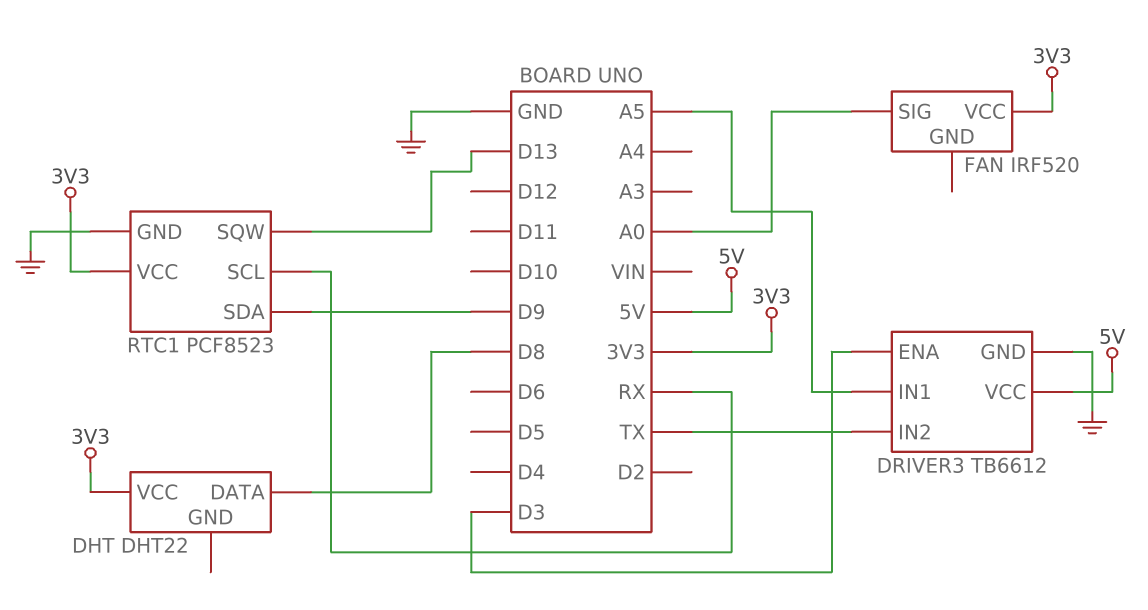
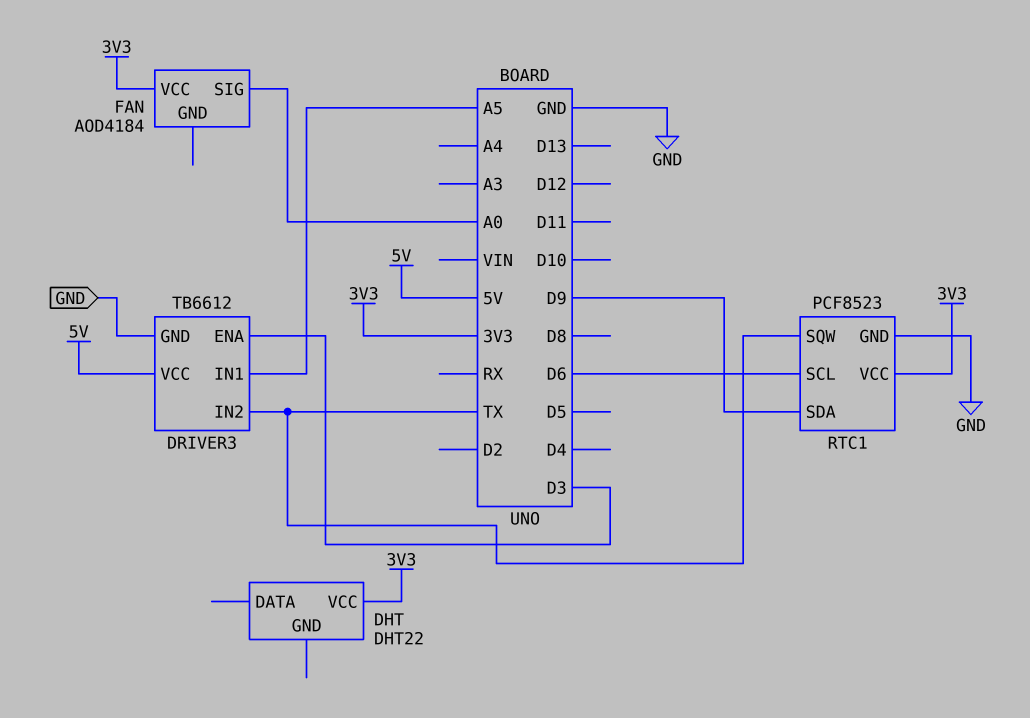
DHT pin DATA: D8 -> none
FAN: IRF520 -> AOD4184
RTC1 pin SCL: RX -> D6
RTC1 pin SQW: D13 -> TX

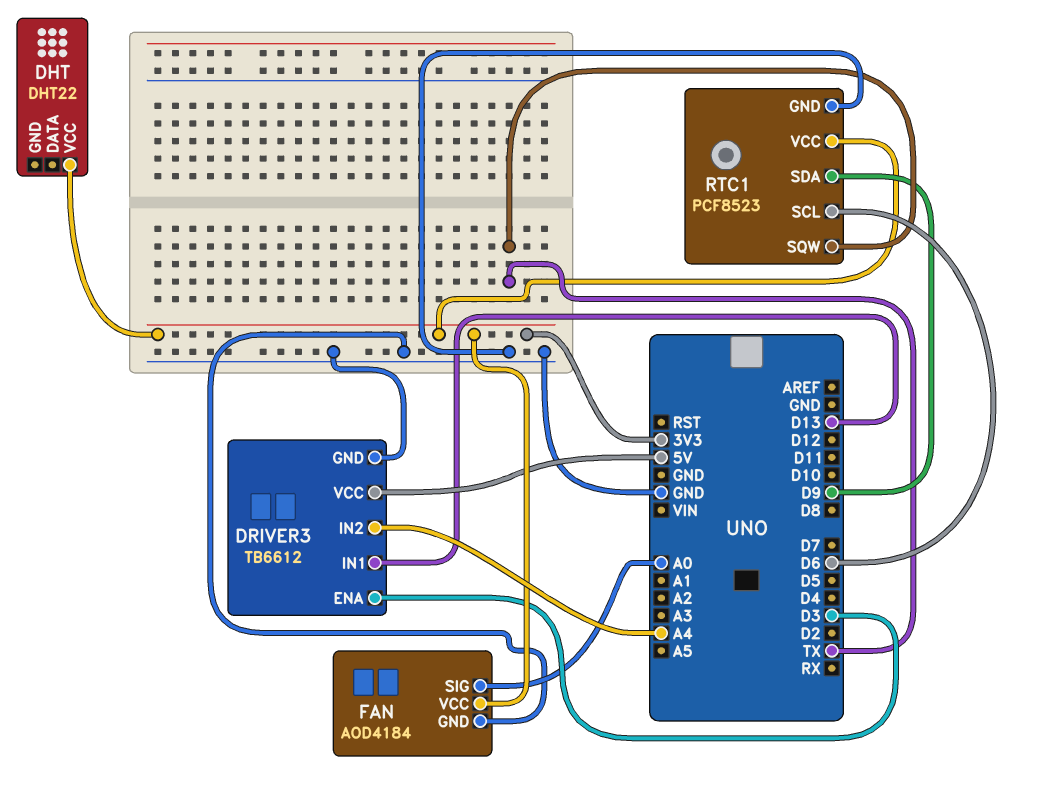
DRIVER3 pin IN1: A5 -> D13
DRIVER3 pin IN2: TX -> A4
FAN pin GND: none -> GND

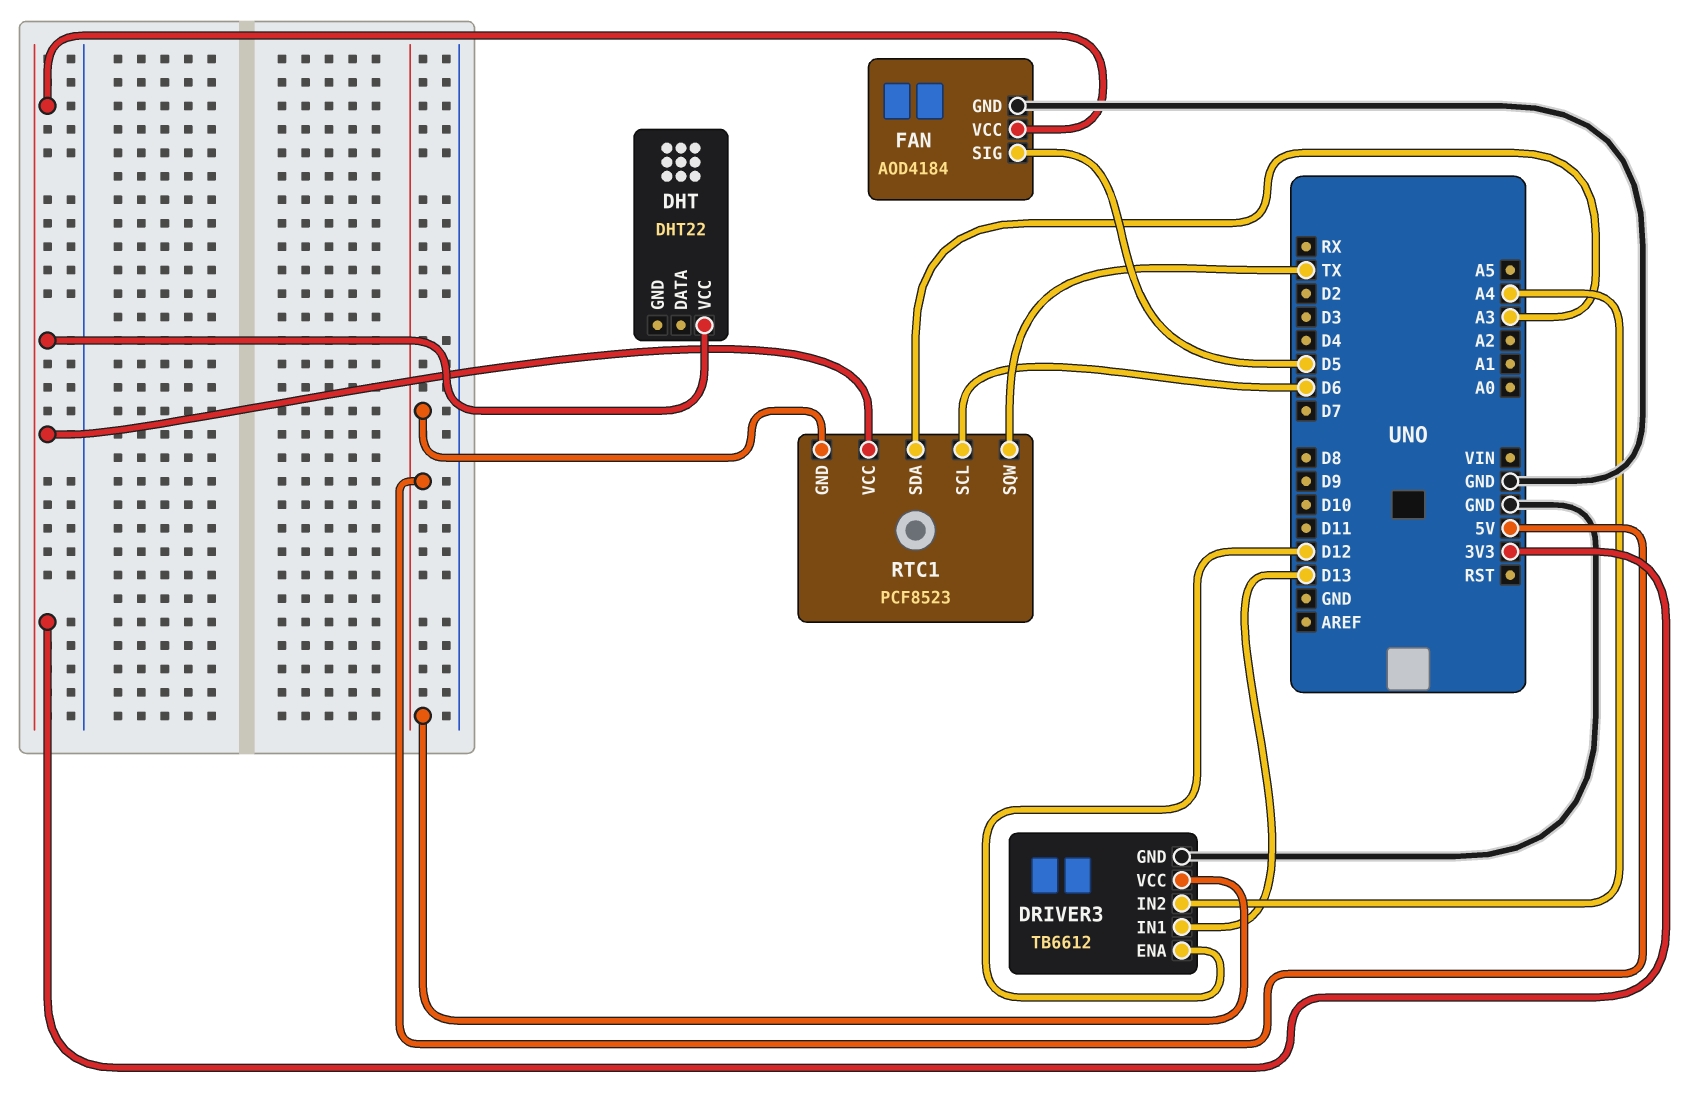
DRIVER3 pin ENA: D3 -> D12
FAN pin SIG: A0 -> D5
RTC1 pin GND: GND -> 5V
RTC1 pin SDA: D9 -> A3

